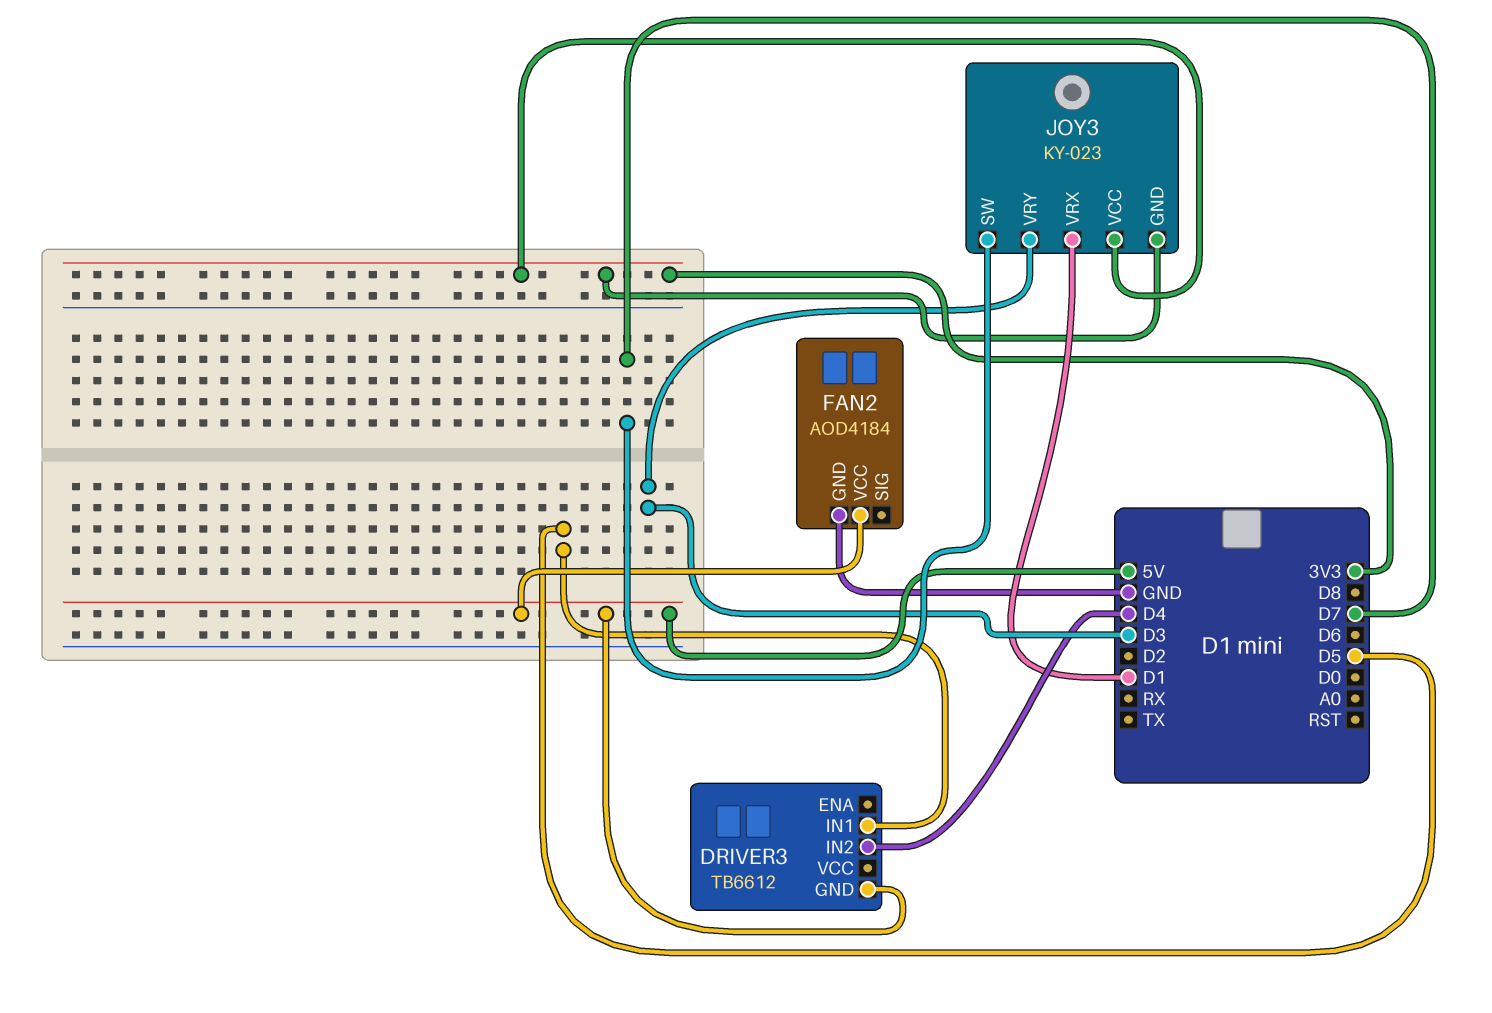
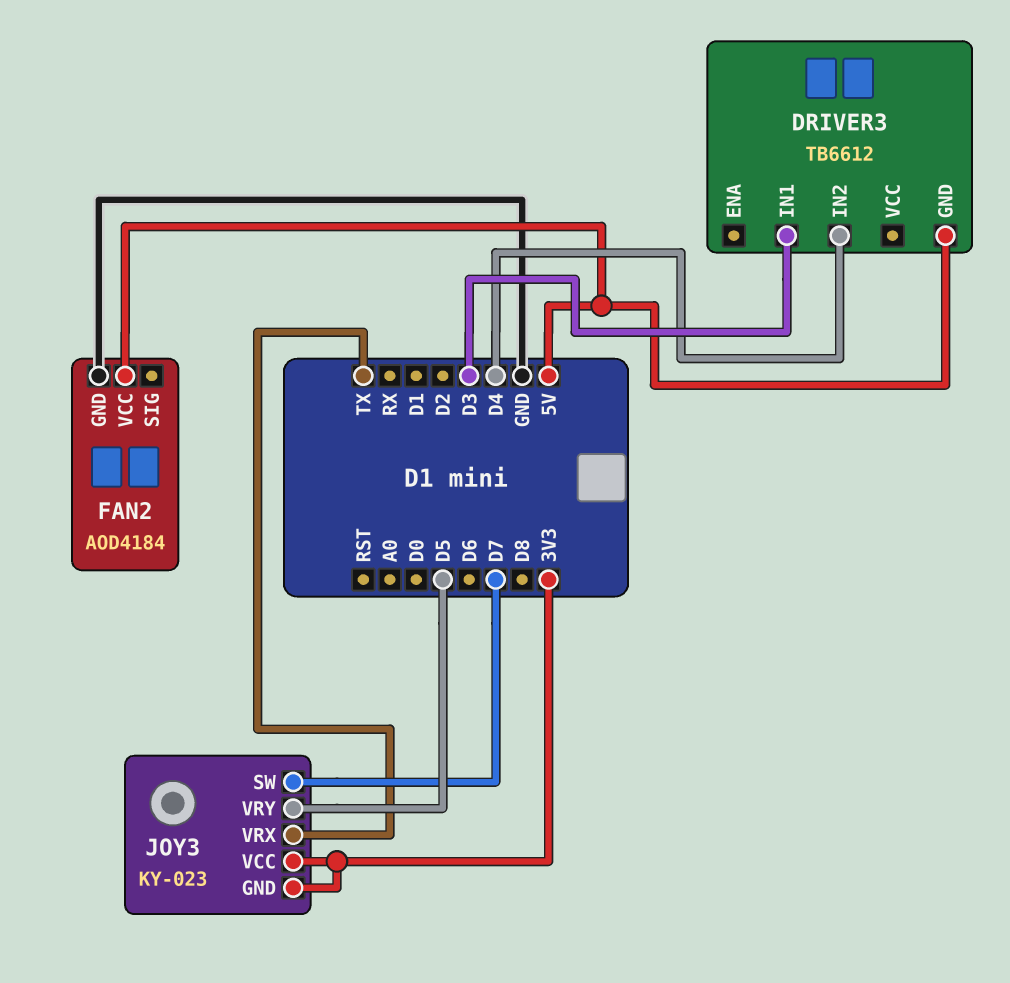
DRIVER3 pin IN1: D5 -> D3
JOY3 pin VRX: D1 -> TX
JOY3 pin VRY: D3 -> D5

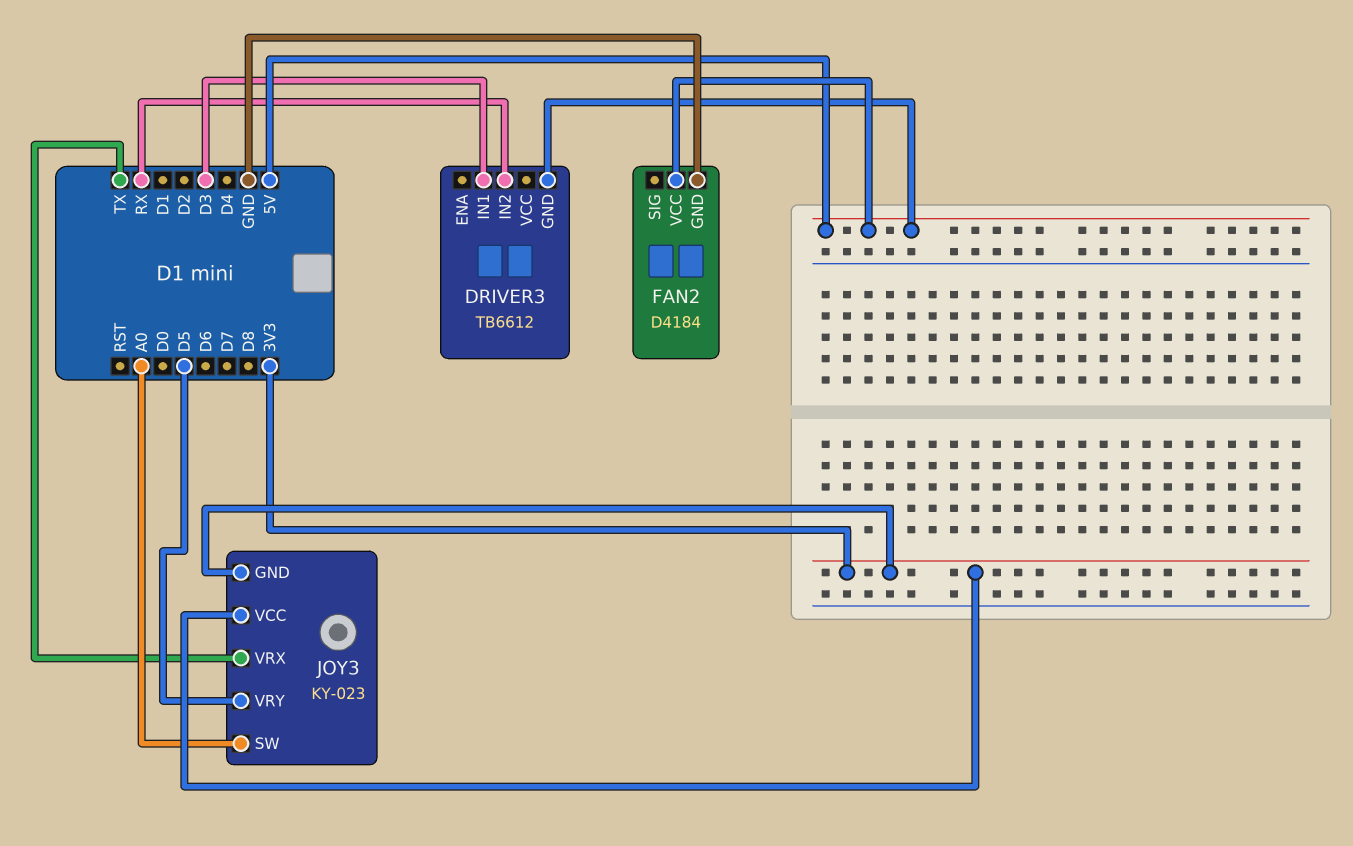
DRIVER3 pin IN2: D4 -> RX
FAN2: AOD4184 -> D4184
JOY3 pin SW: D7 -> A0

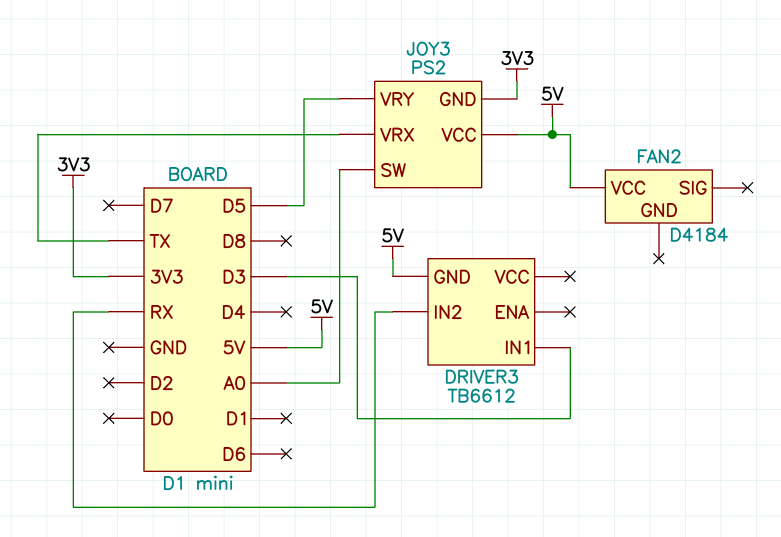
FAN2 pin GND: GND -> none
JOY3: KY-023 -> PS2
JOY3 pin VCC: 3V3 -> 5V

